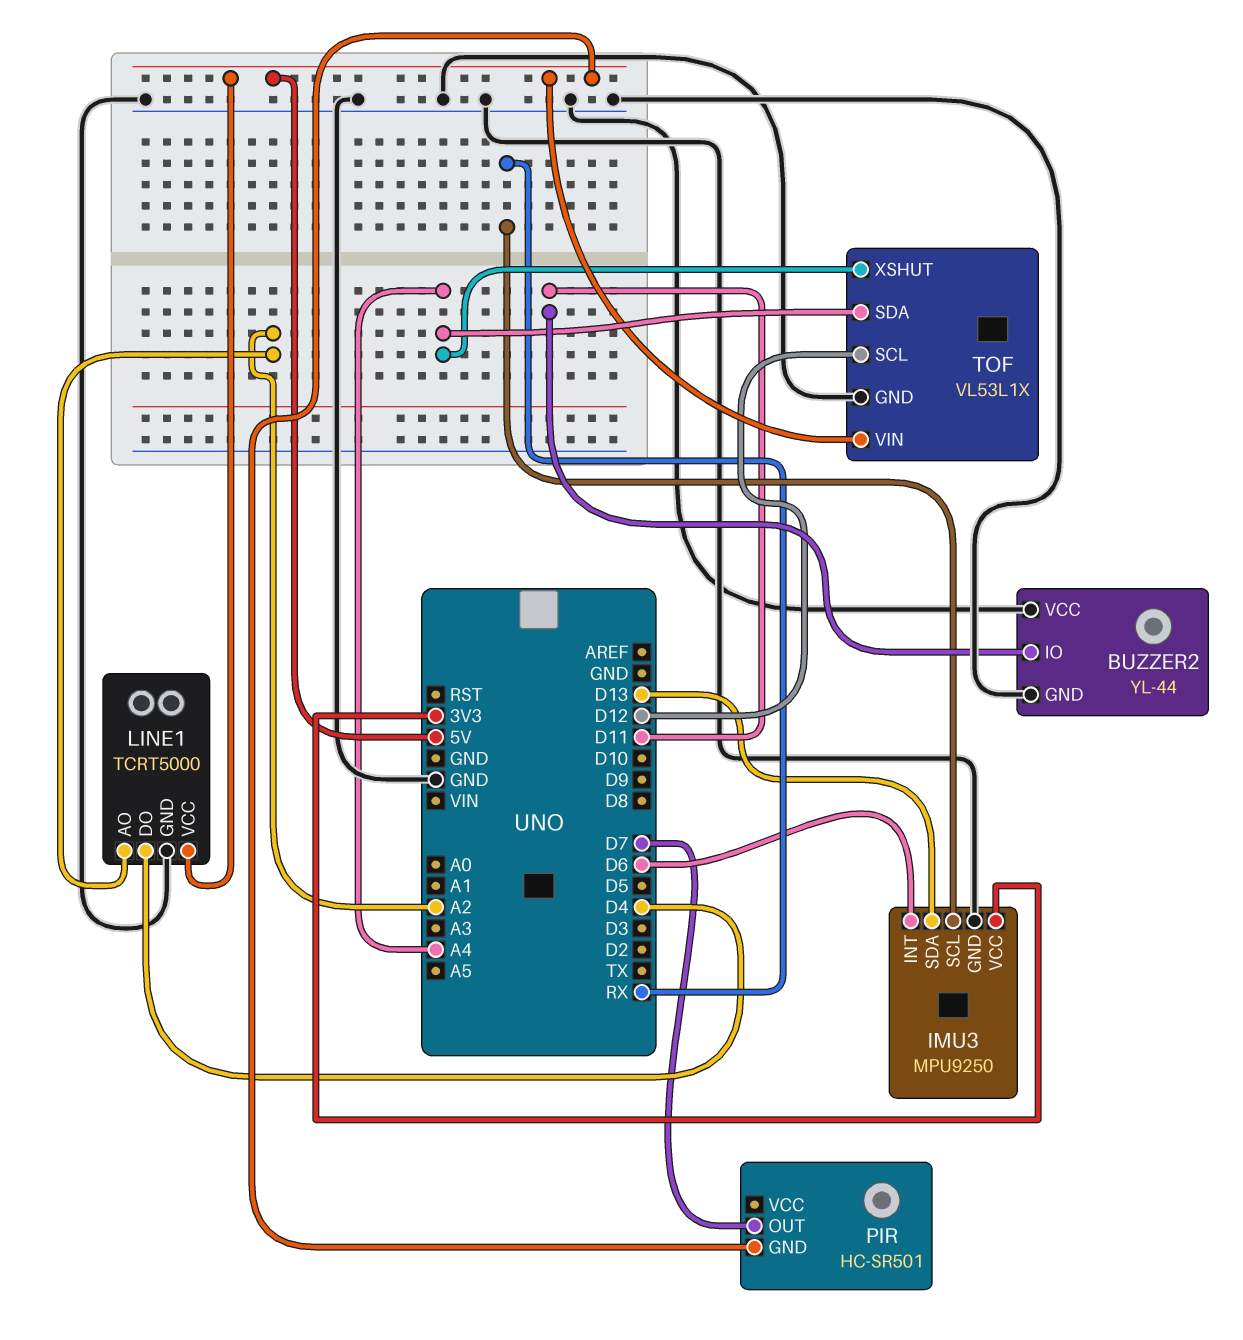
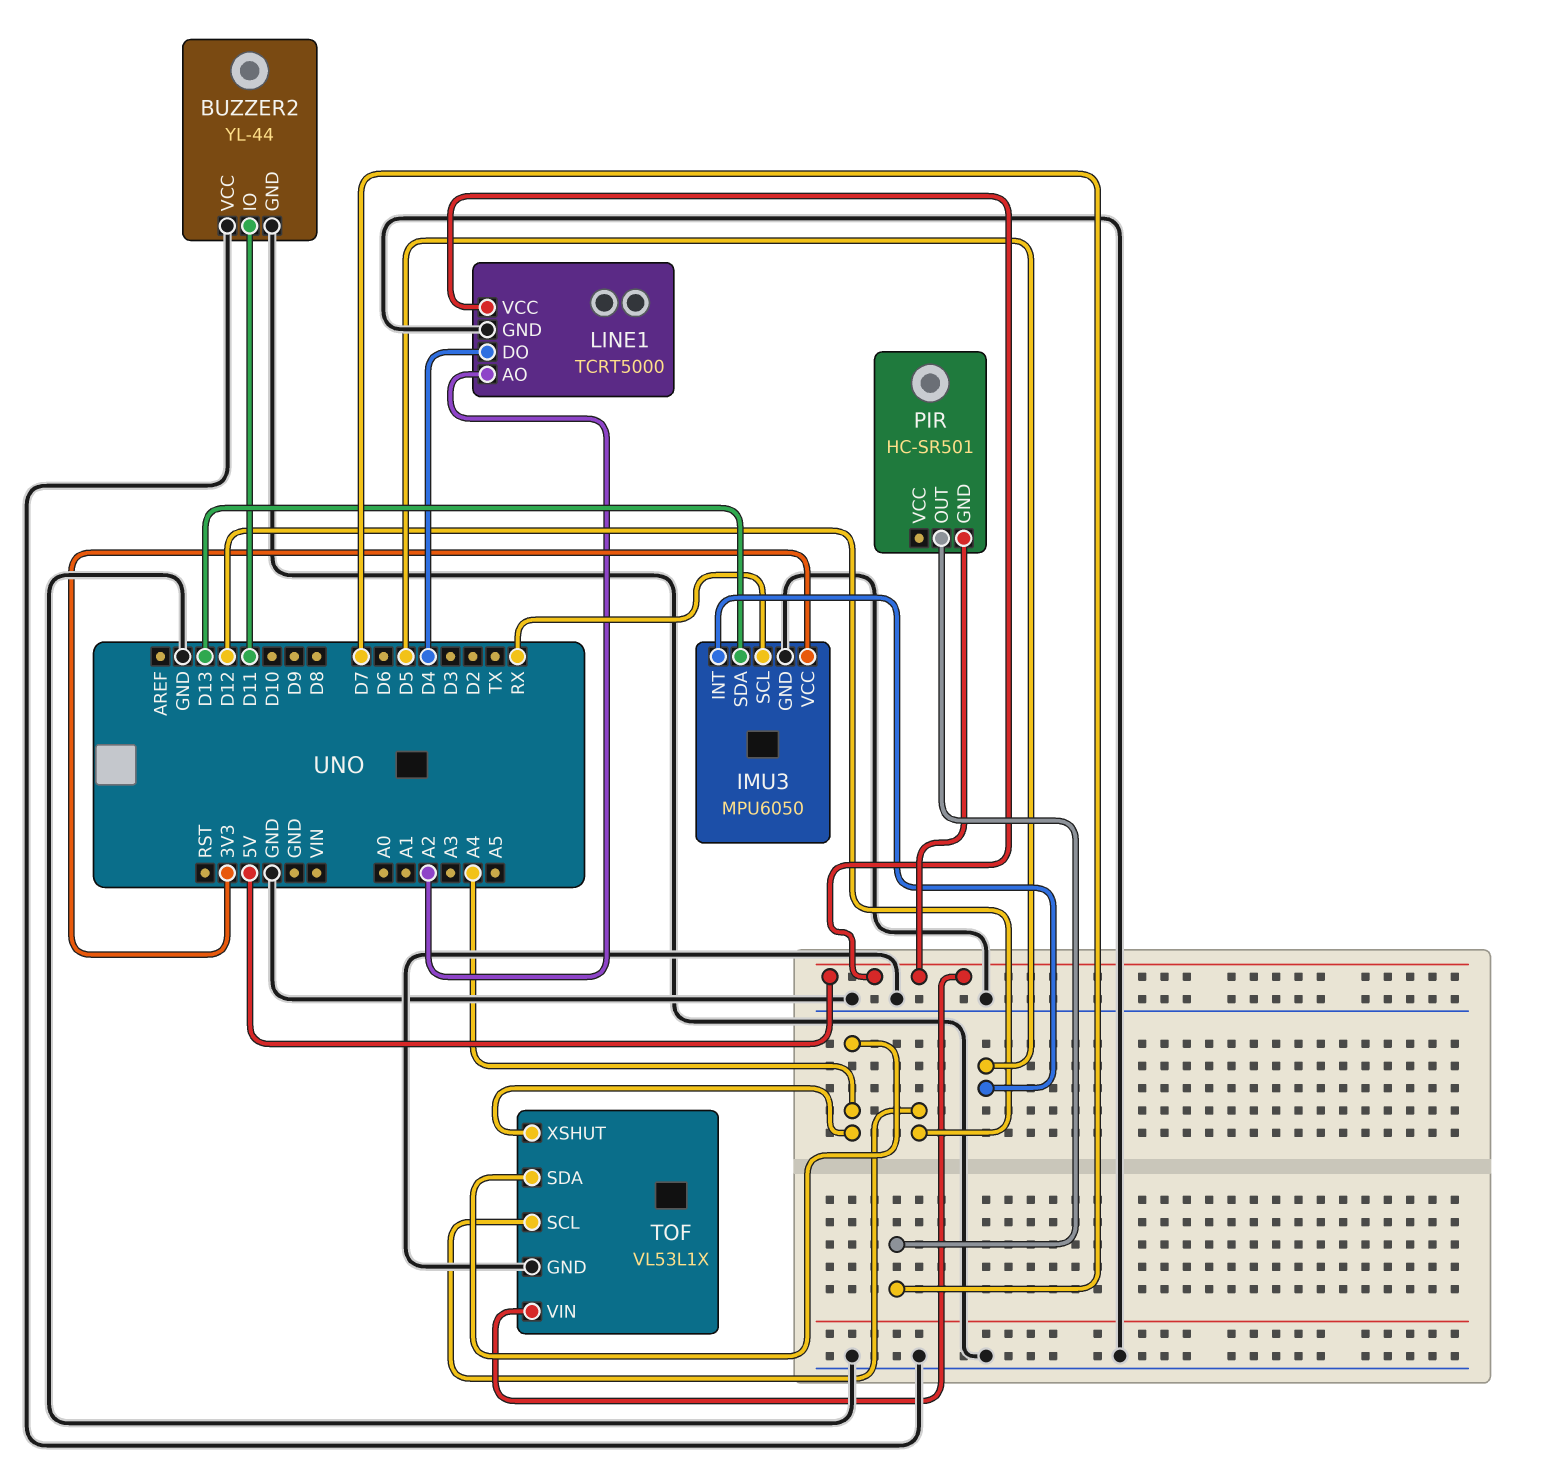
IMU3: MPU9250 -> MPU6050
IMU3 pin INT: D6 -> D5

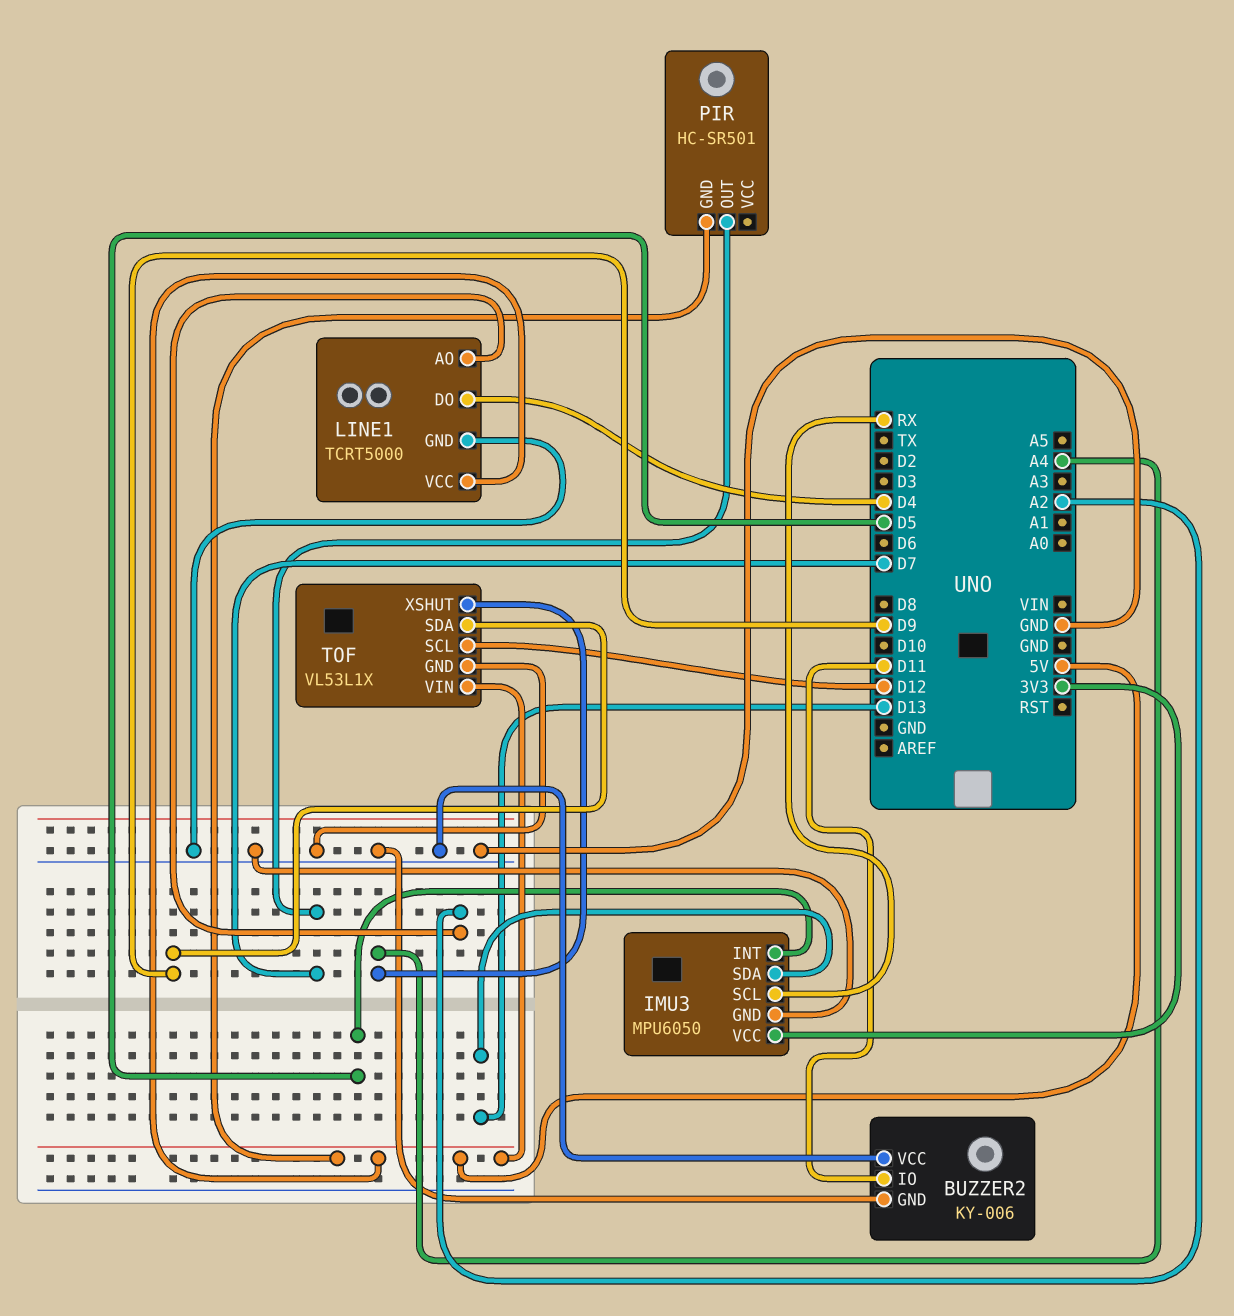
BUZZER2: YL-44 -> KY-006
TOF pin SDA: A4 -> D9

